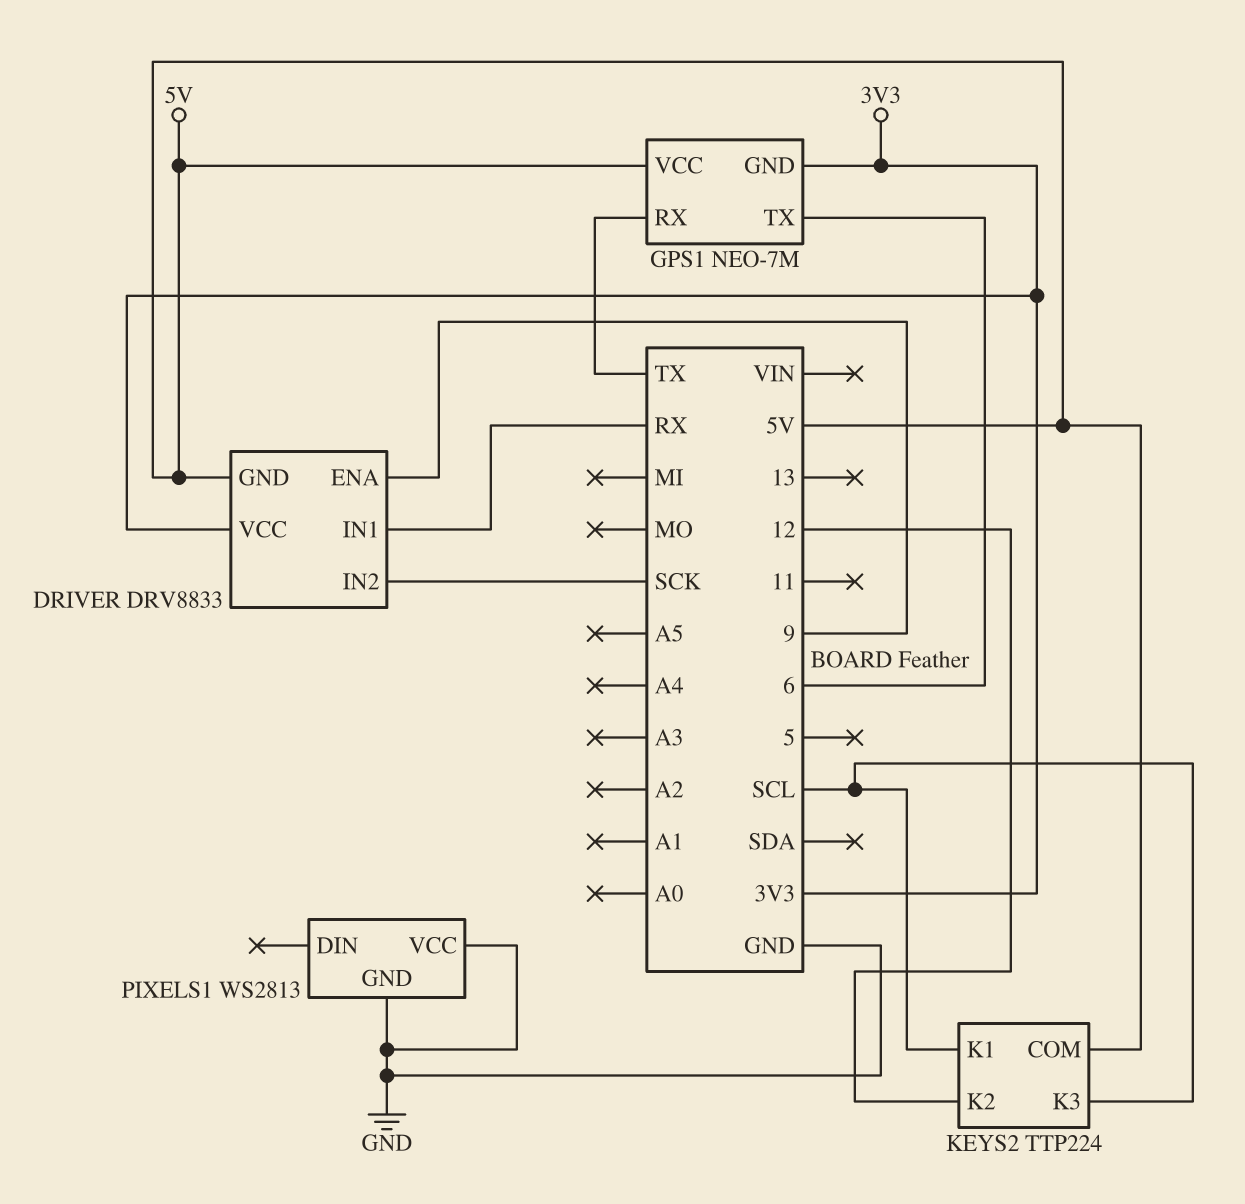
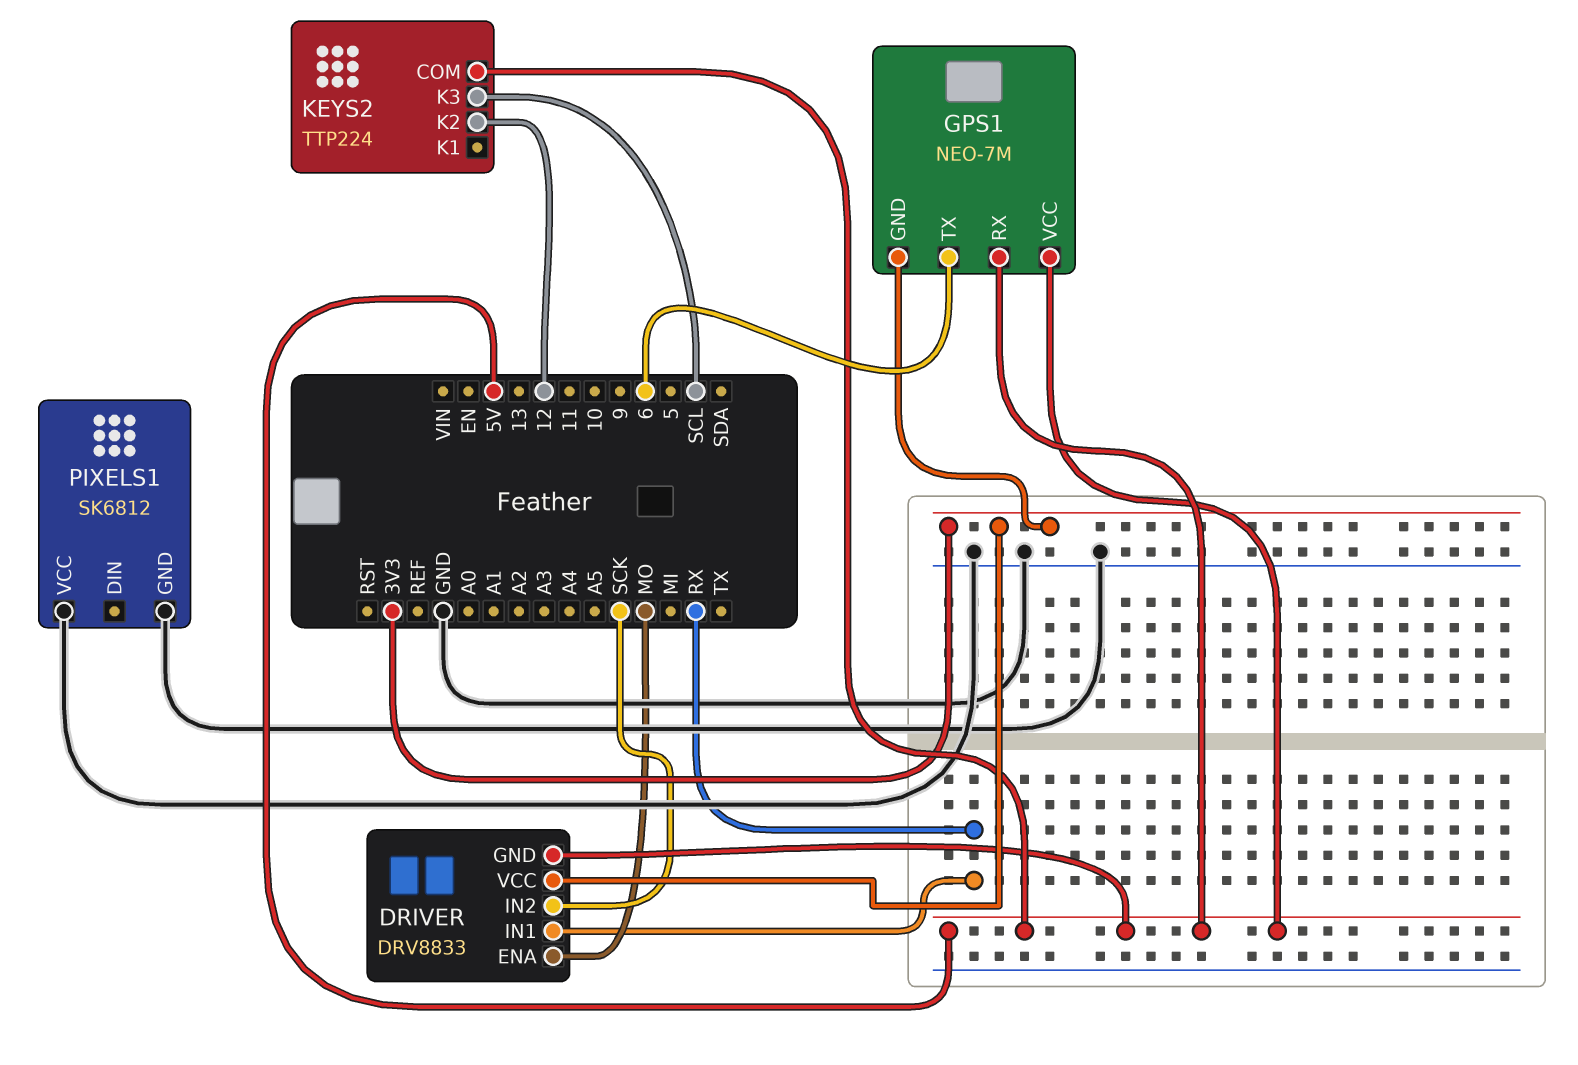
DRIVER pin ENA: 9 -> MO
GPS1 pin RX: TX -> 5V
KEYS2 pin K1: SCL -> none
PIXELS1: WS2813 -> SK6812

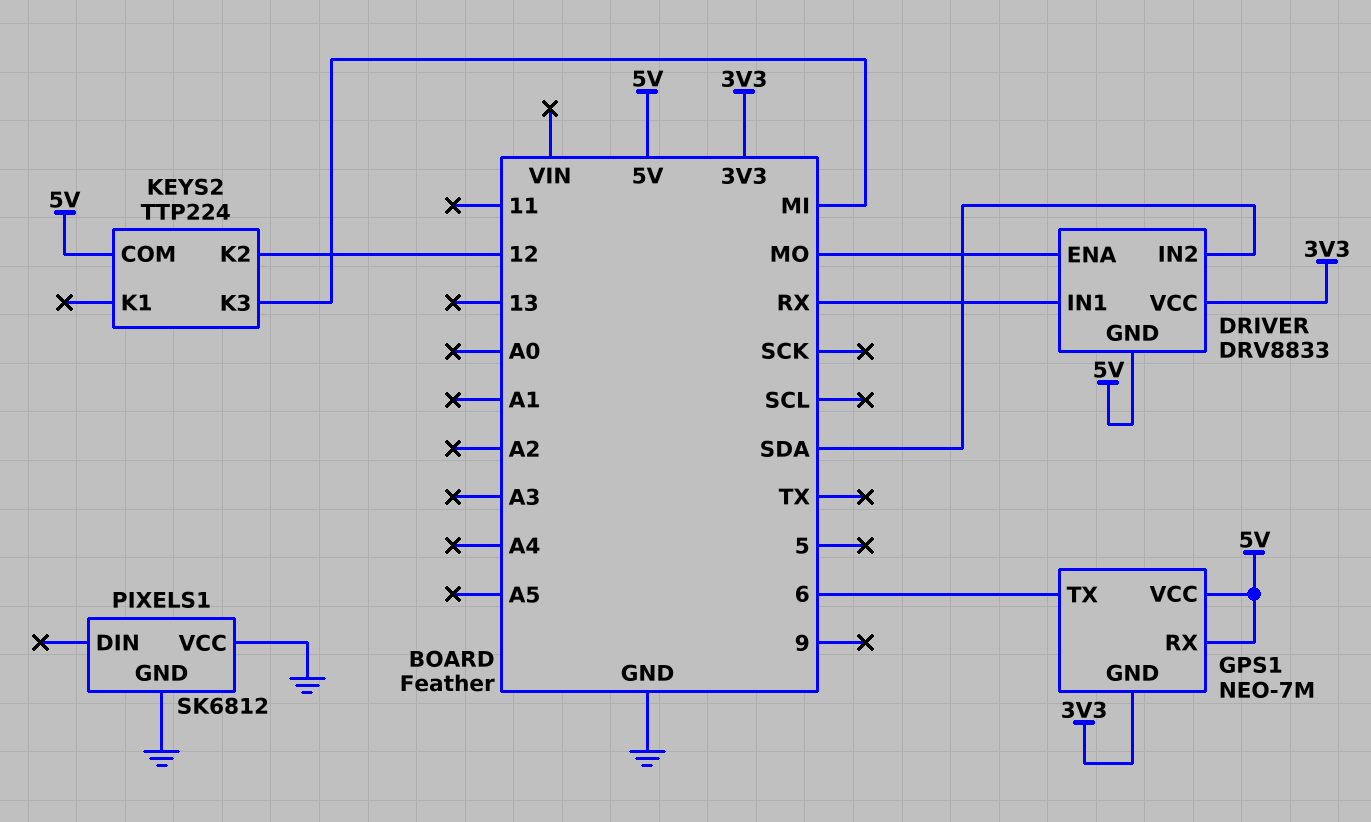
DRIVER pin IN2: SCK -> SDA
KEYS2 pin K3: SCL -> MI

